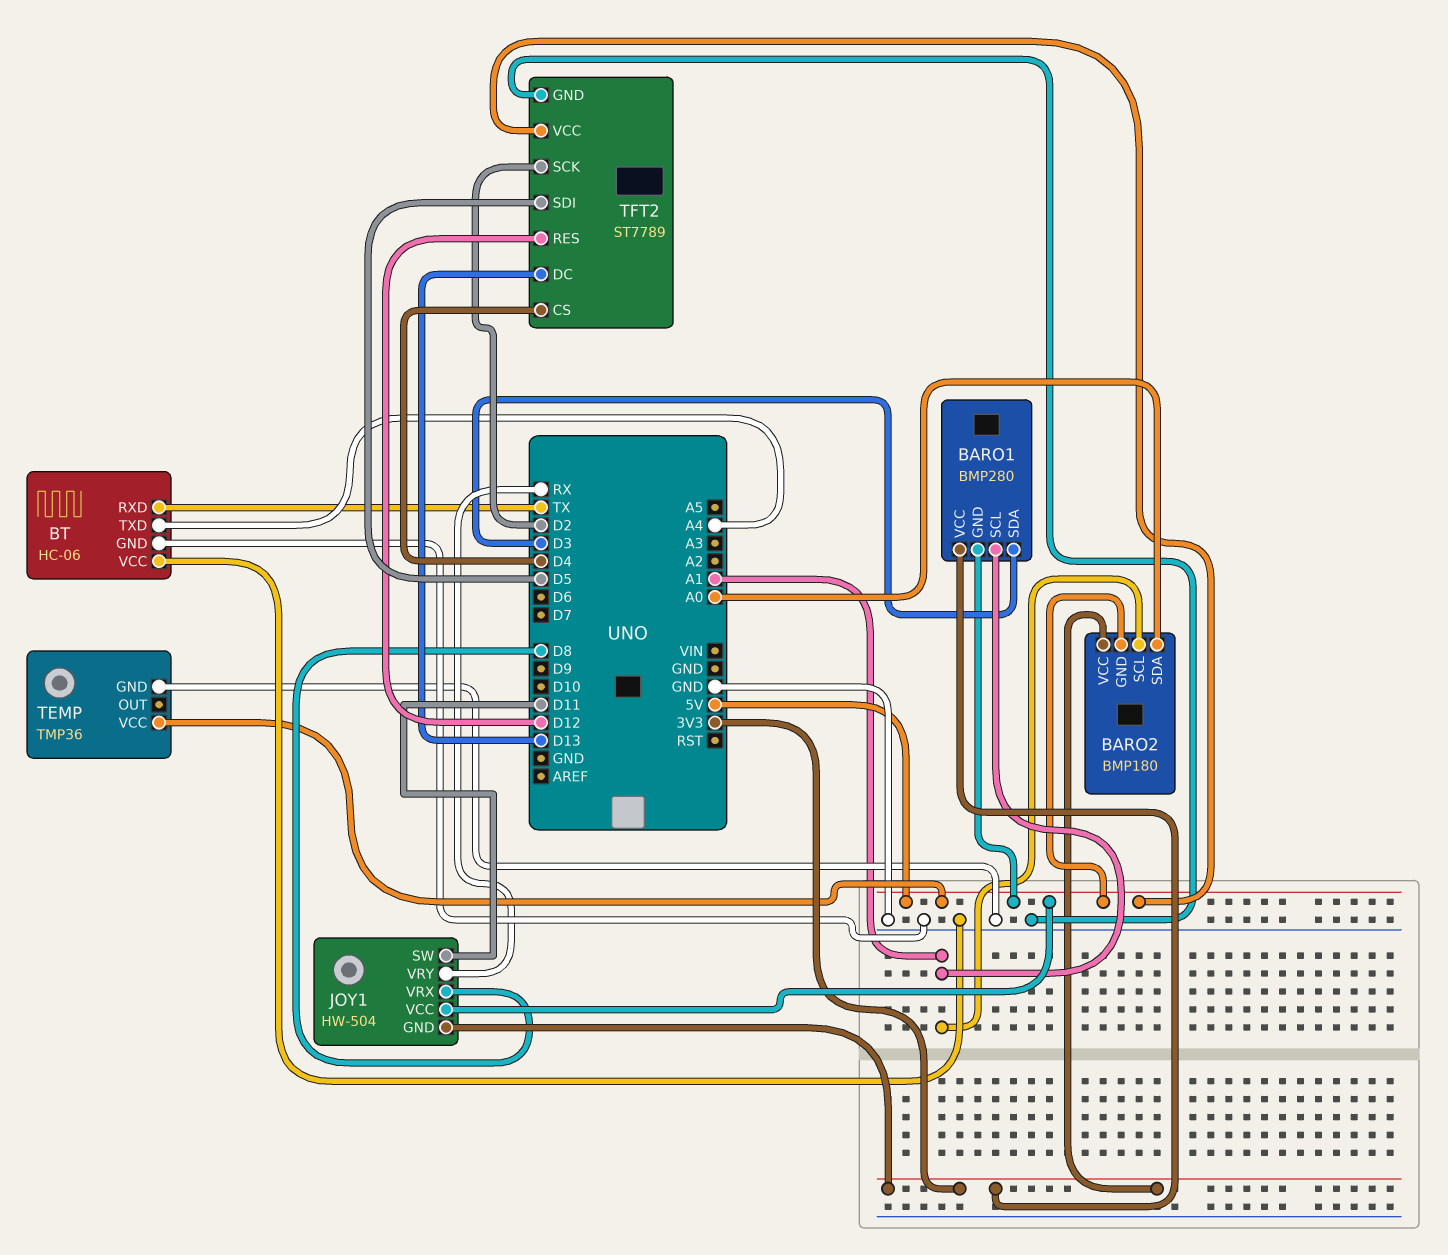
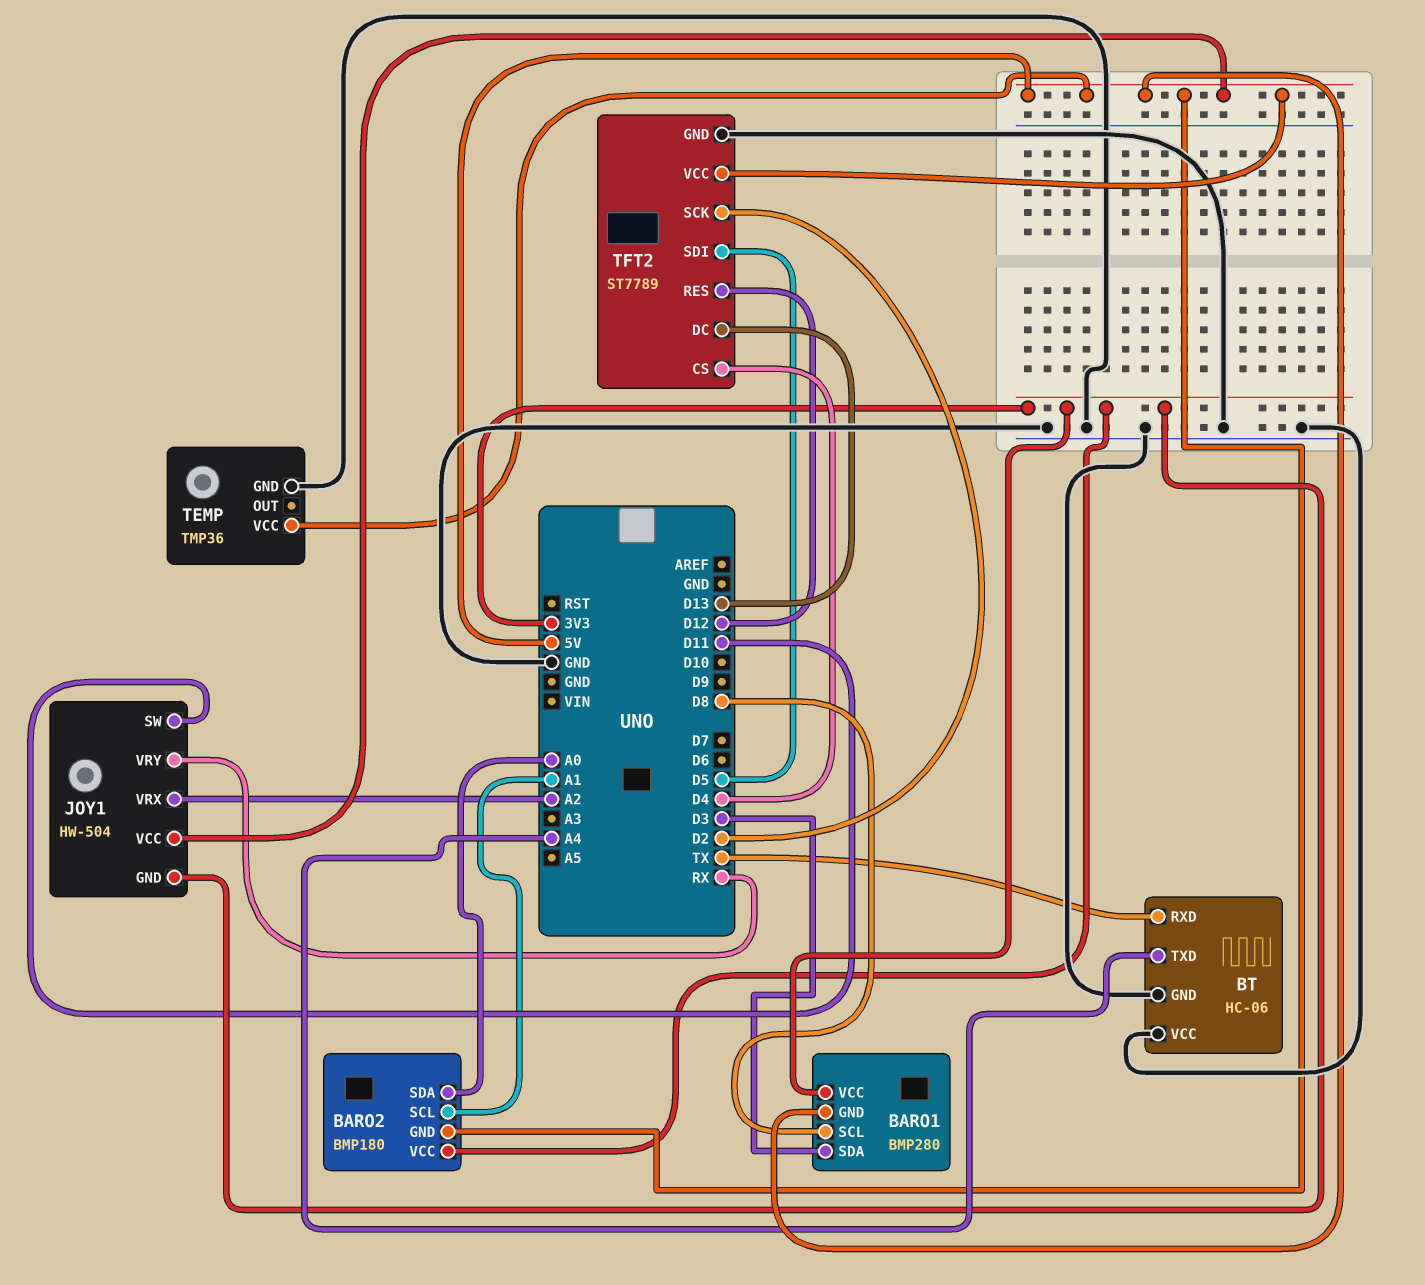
BARO1 pin SCL: A1 -> D8
JOY1 pin VRX: D8 -> A2

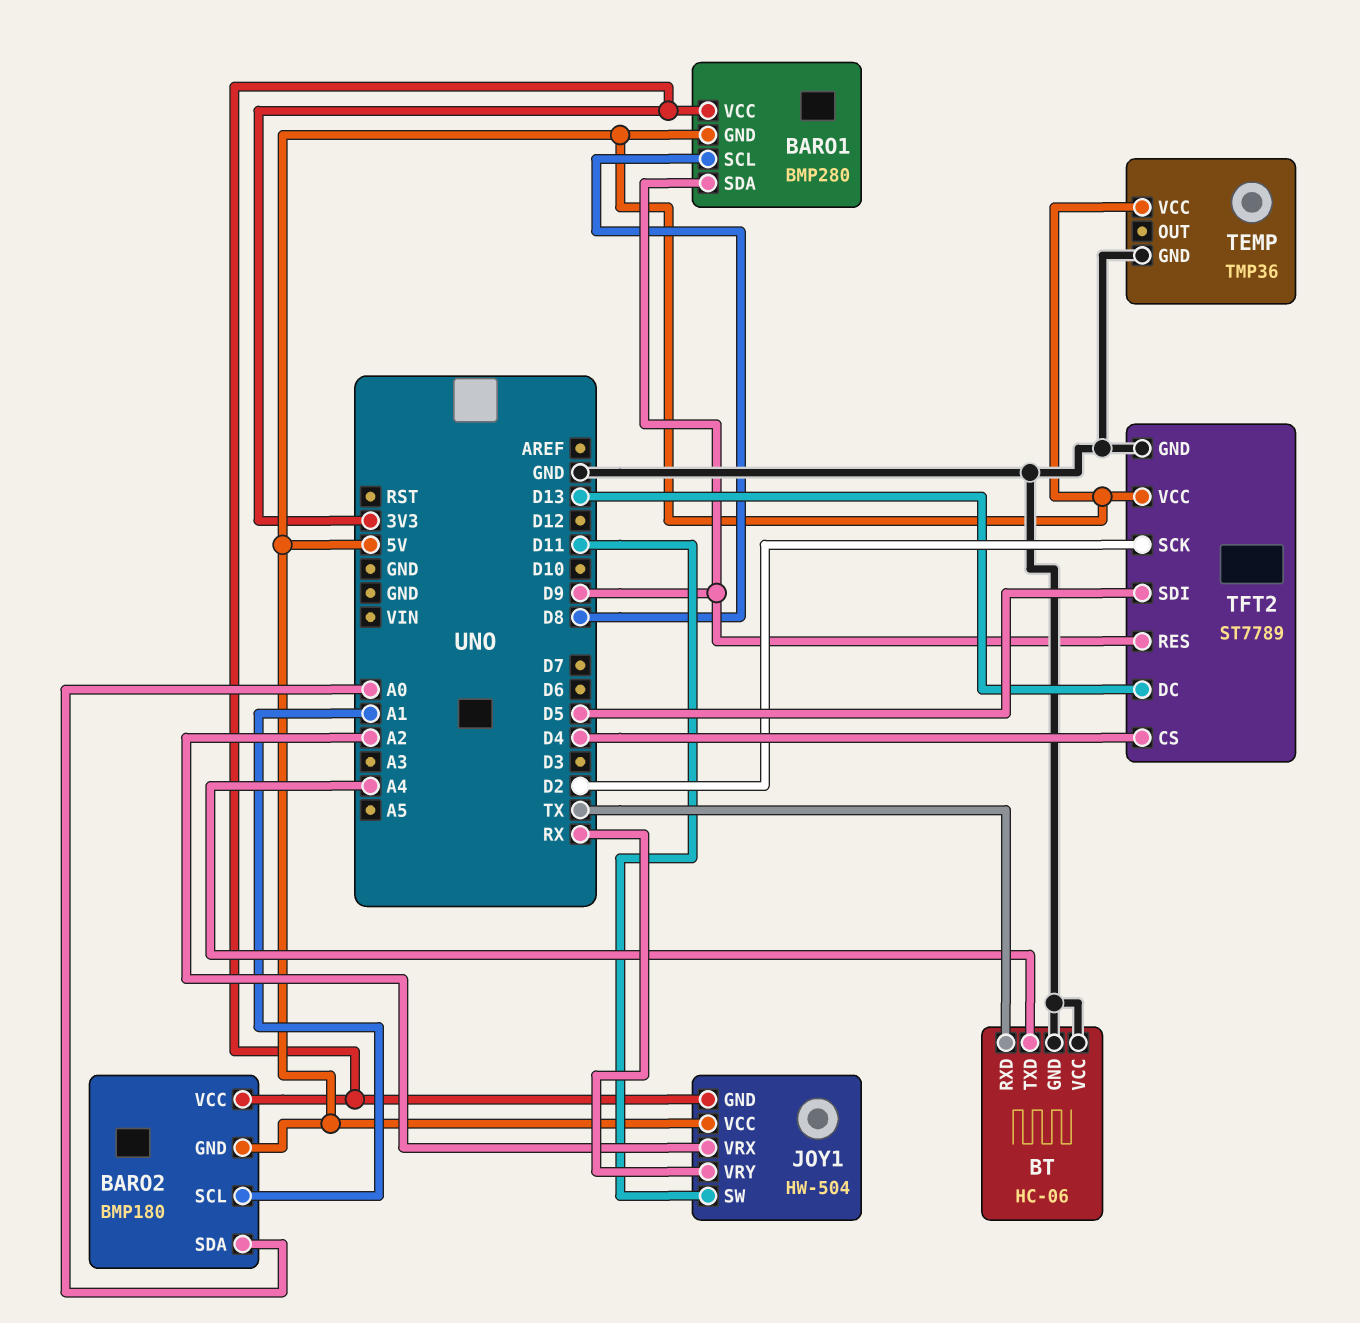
BARO1 pin SDA: D3 -> D9
TFT2 pin RES: D12 -> D9

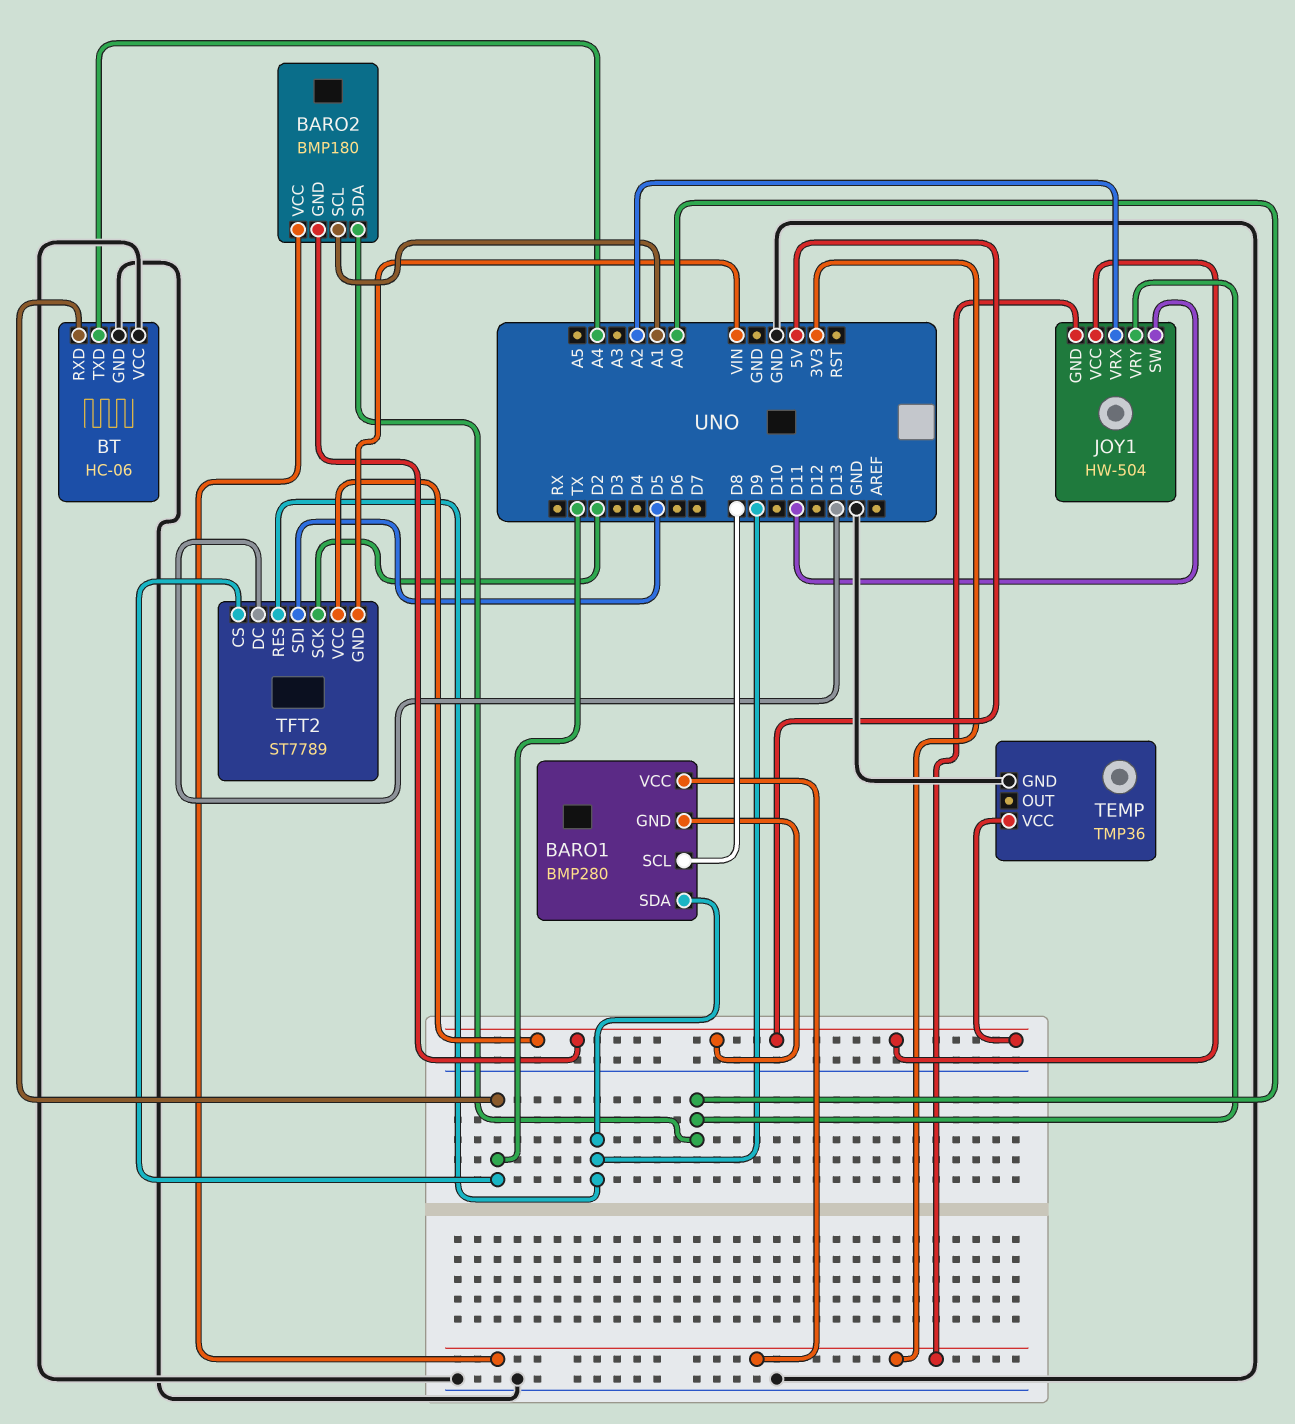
JOY1 pin VRY: RX -> A0
TFT2 pin CS: D4 -> TX
TFT2 pin GND: GND -> VIN

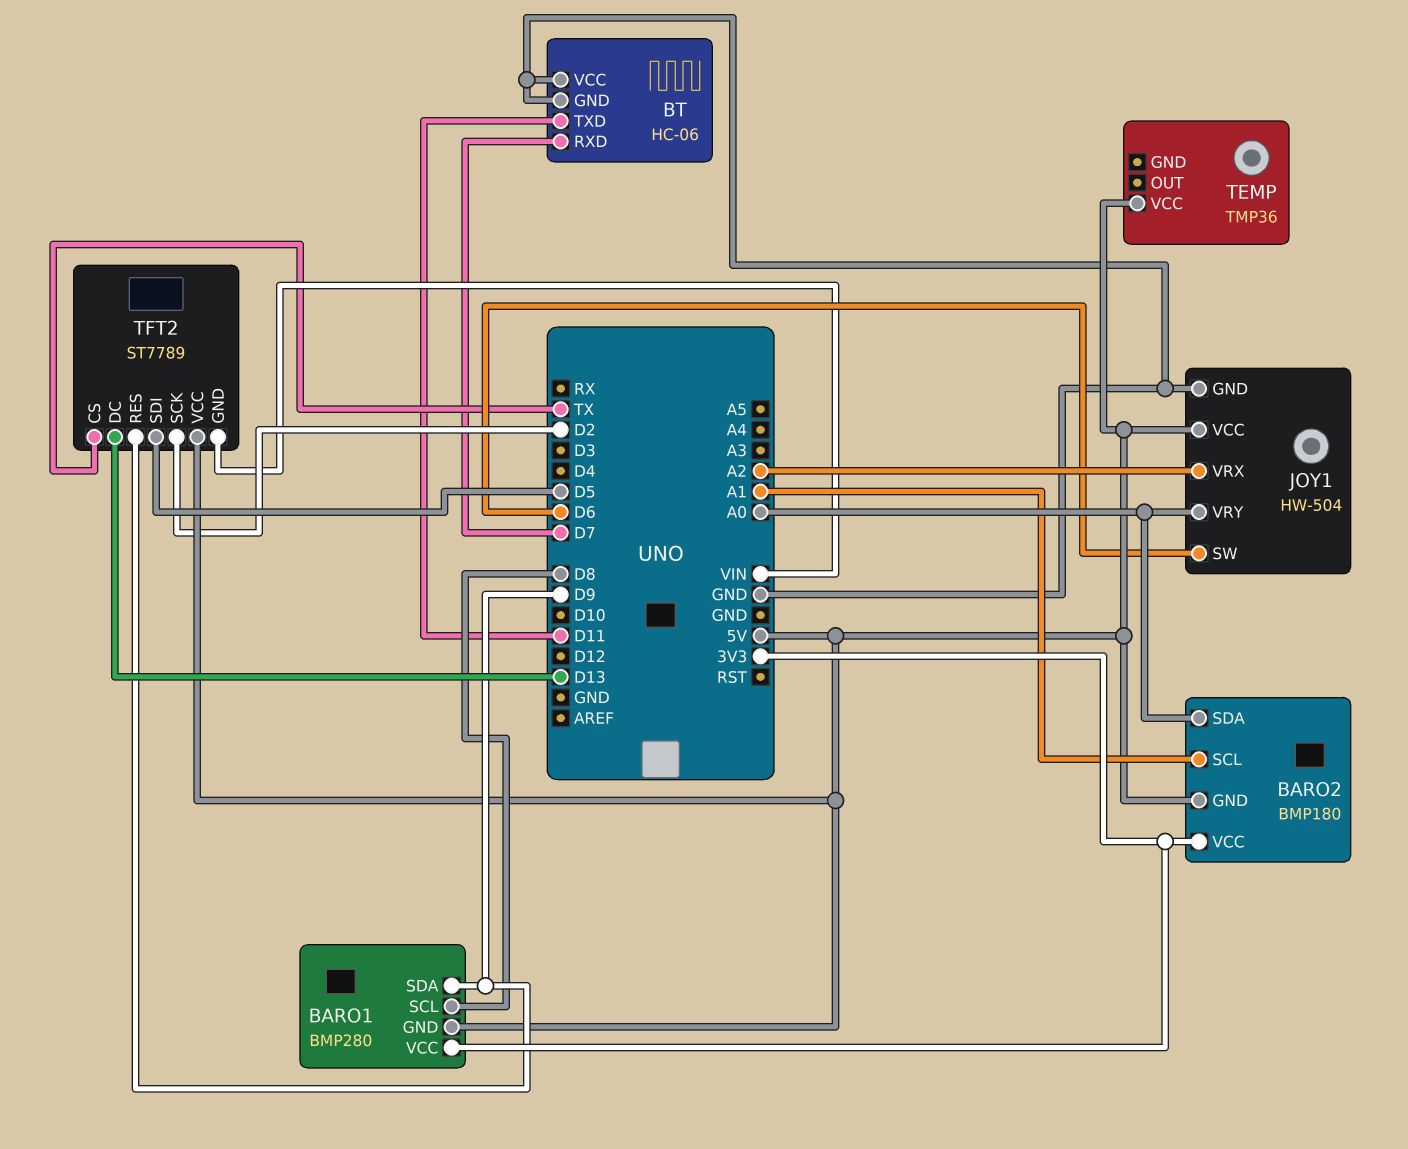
BT pin RXD: TX -> D7
BT pin TXD: A4 -> D11
JOY1 pin GND: 3V3 -> GND
JOY1 pin SW: D11 -> D6
TEMP pin GND: GND -> none

